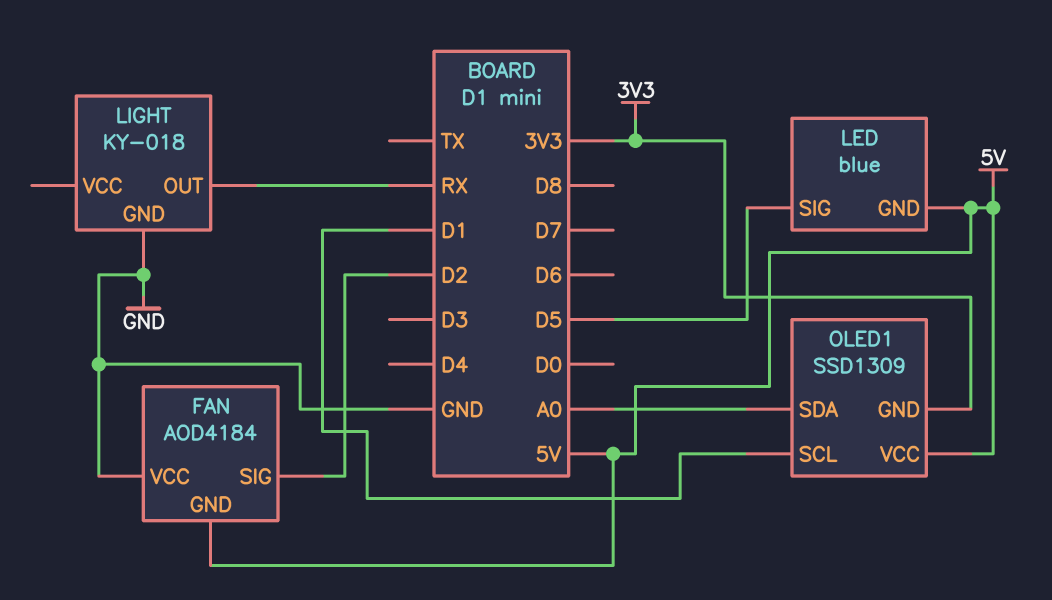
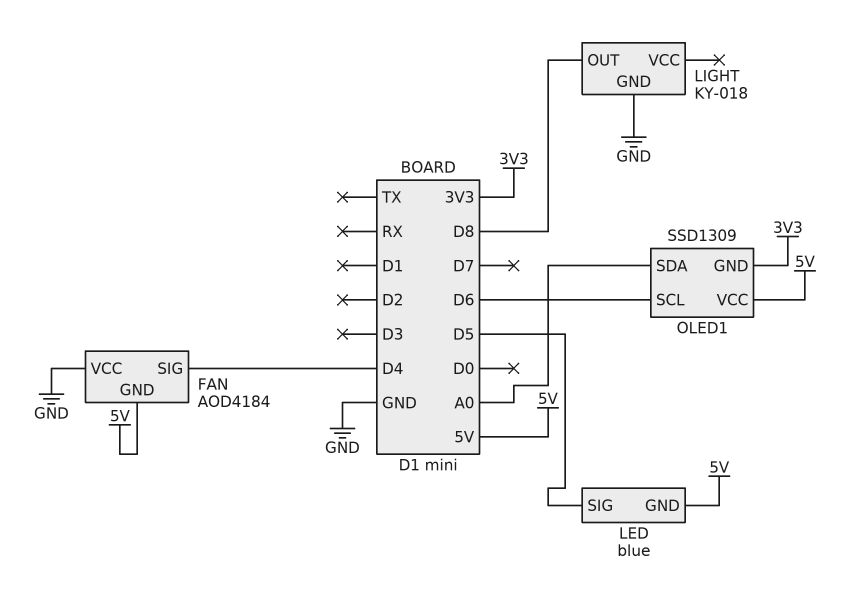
FAN pin SIG: D2 -> D4
LIGHT pin OUT: RX -> D8
OLED1 pin SCL: D1 -> D6

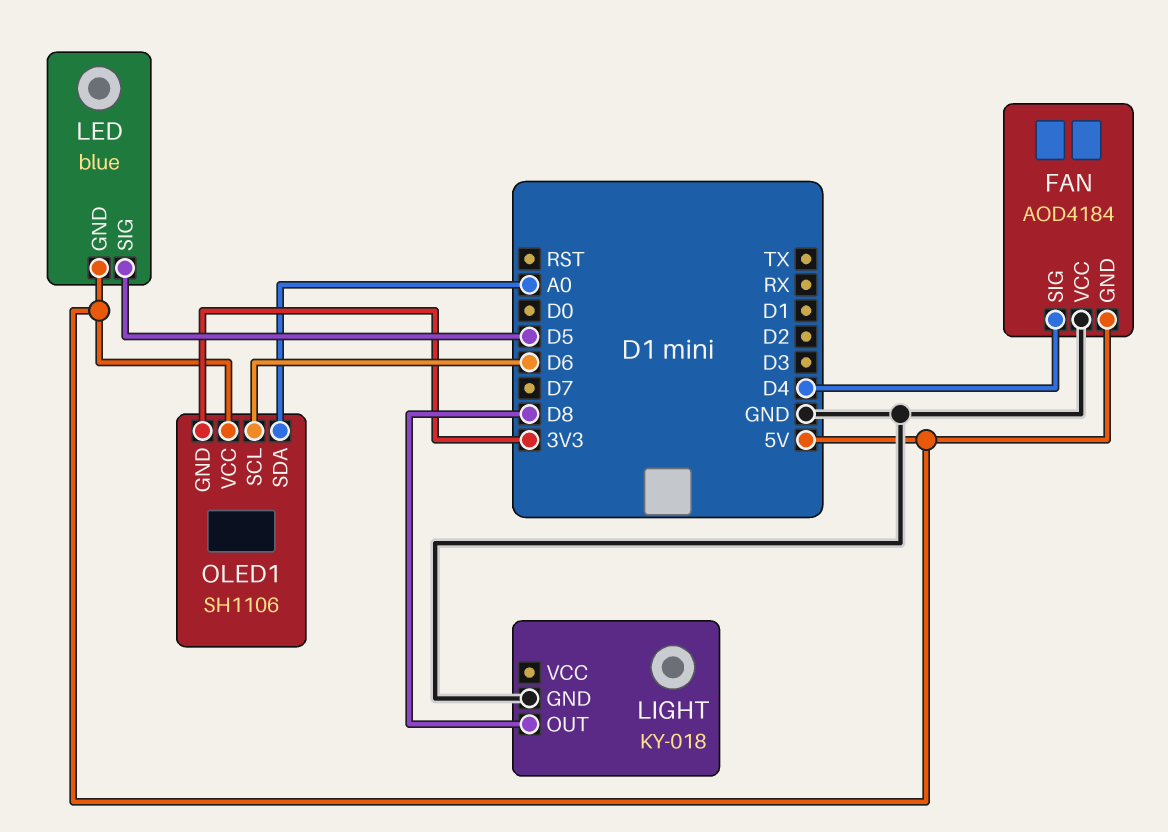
OLED1: SSD1309 -> SH1106

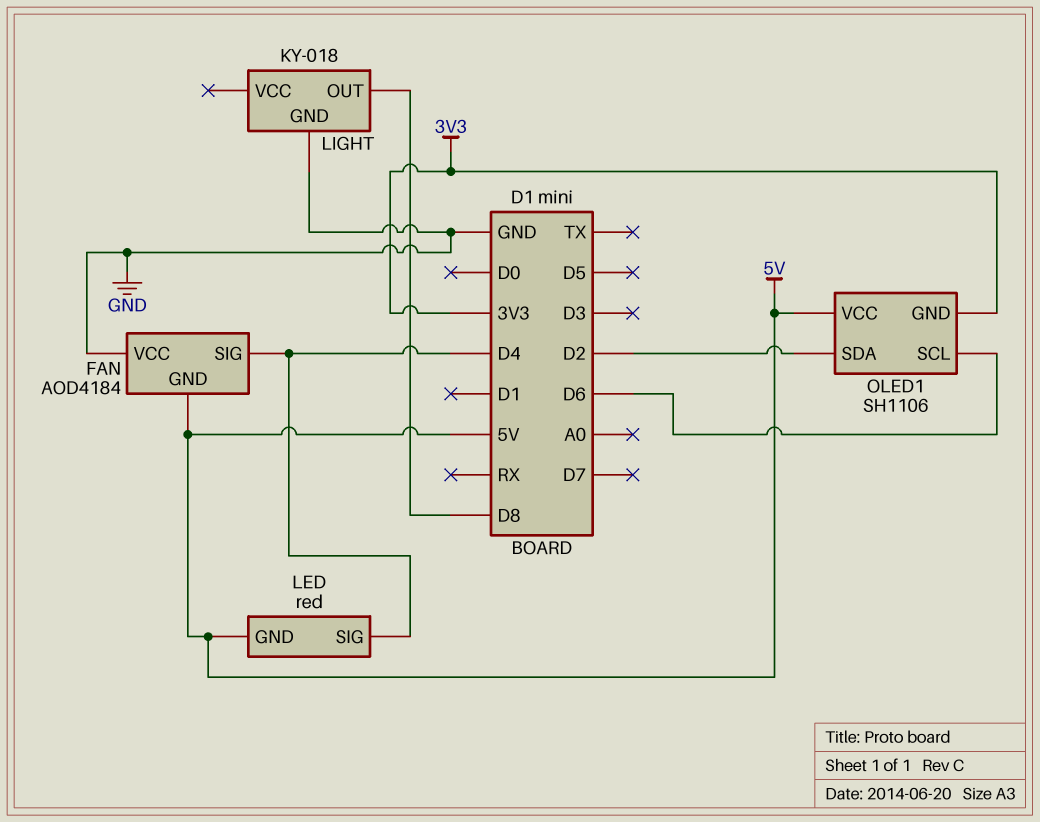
LED: blue -> red
LED pin SIG: D5 -> D4
OLED1 pin SDA: A0 -> D2

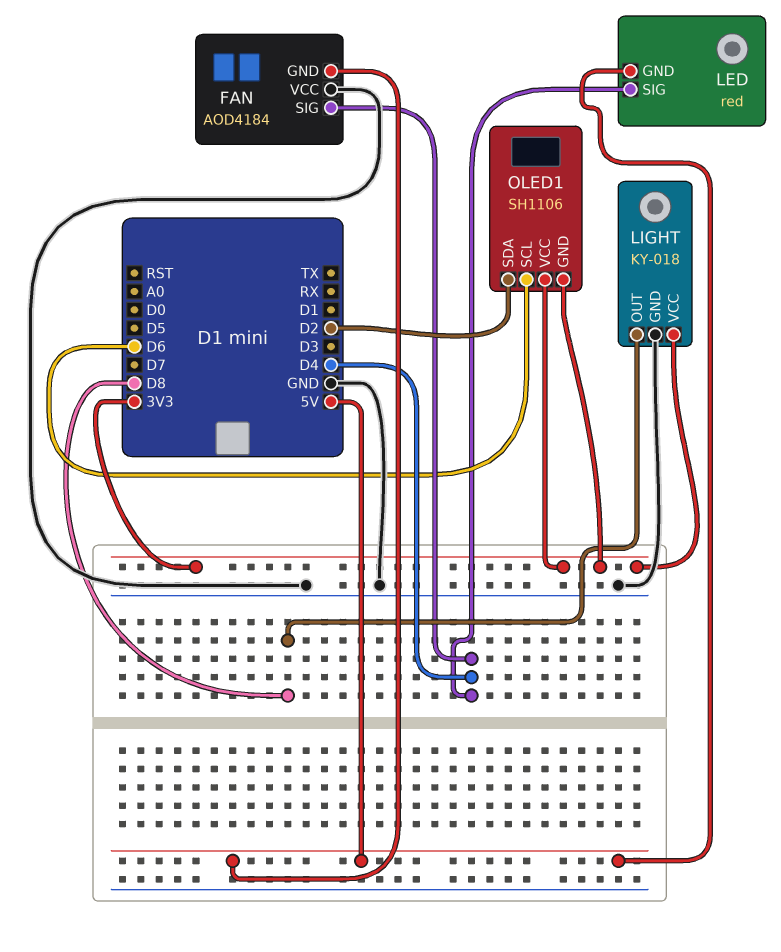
LIGHT pin VCC: none -> 3V3
OLED1 pin VCC: 5V -> 3V3

